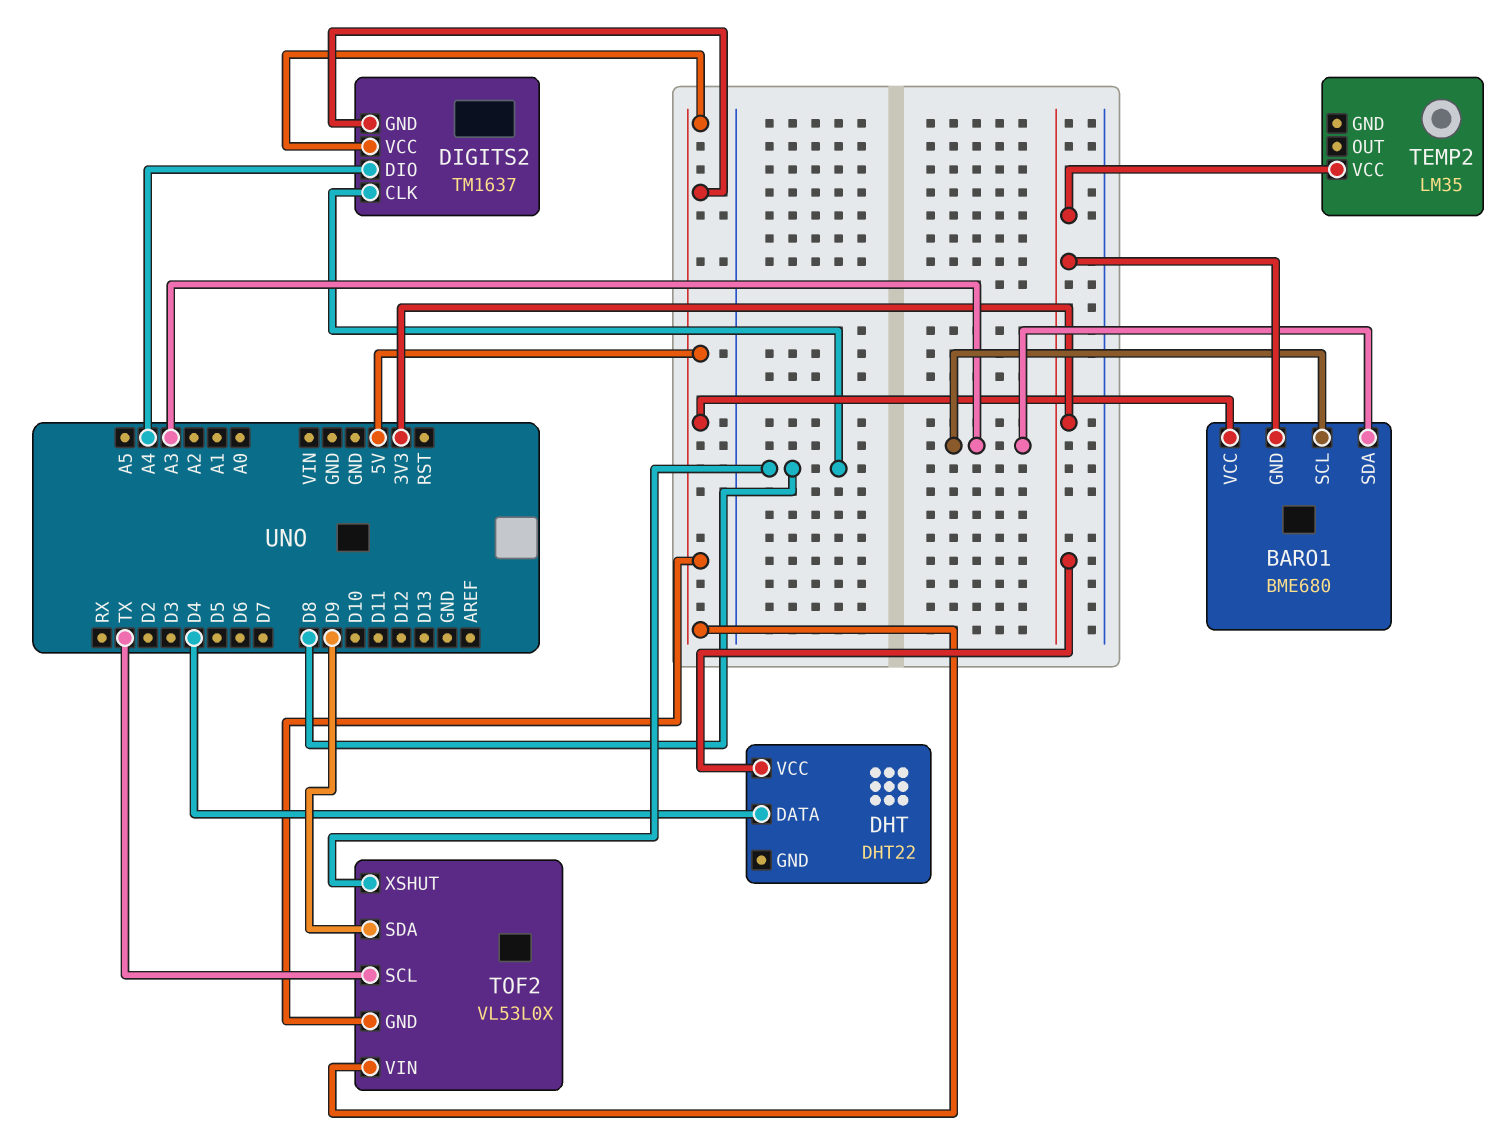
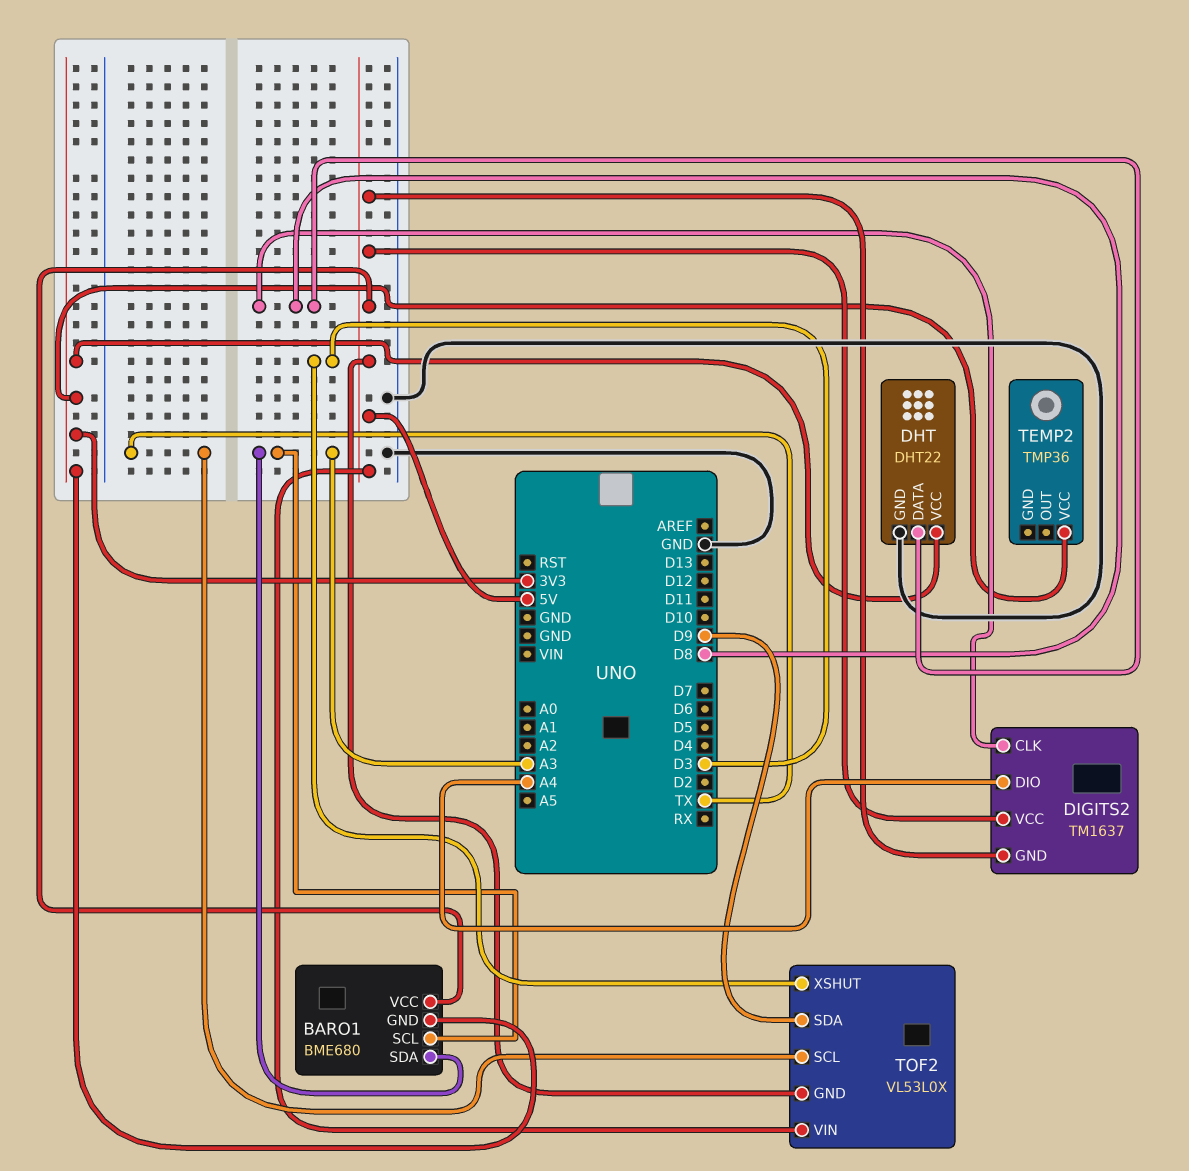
DHT pin DATA: D4 -> D8
DHT pin GND: none -> GND
TEMP2: LM35 -> TMP36
TOF2 pin XSHUT: D8 -> D3

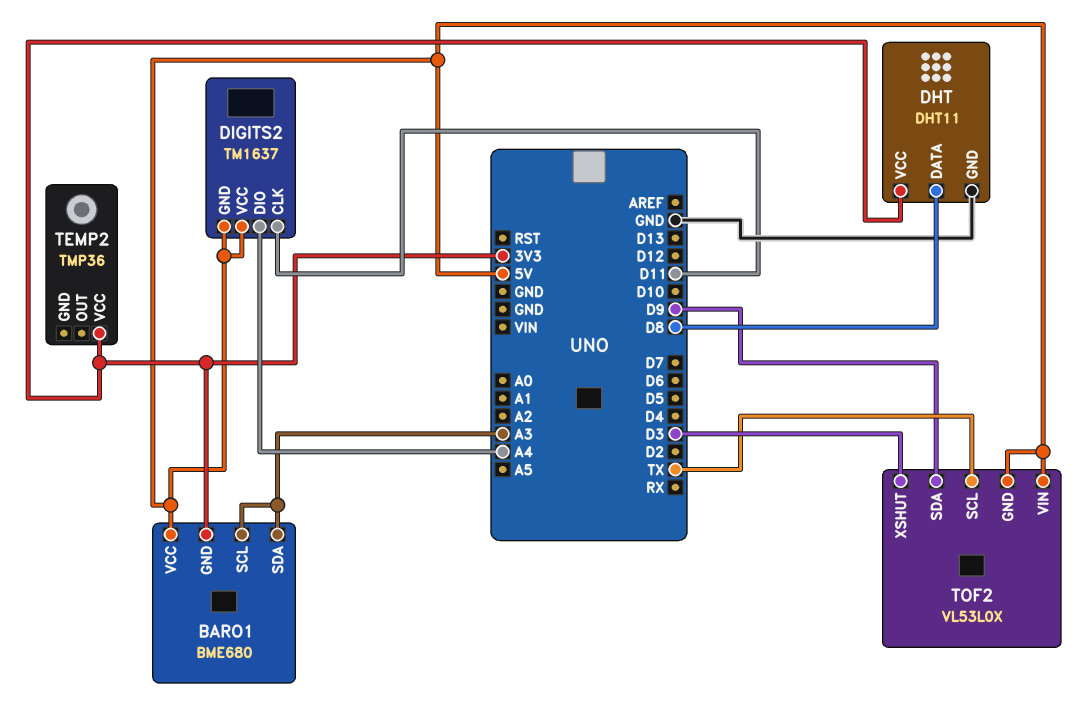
DHT: DHT22 -> DHT11
DIGITS2 pin CLK: D8 -> D11

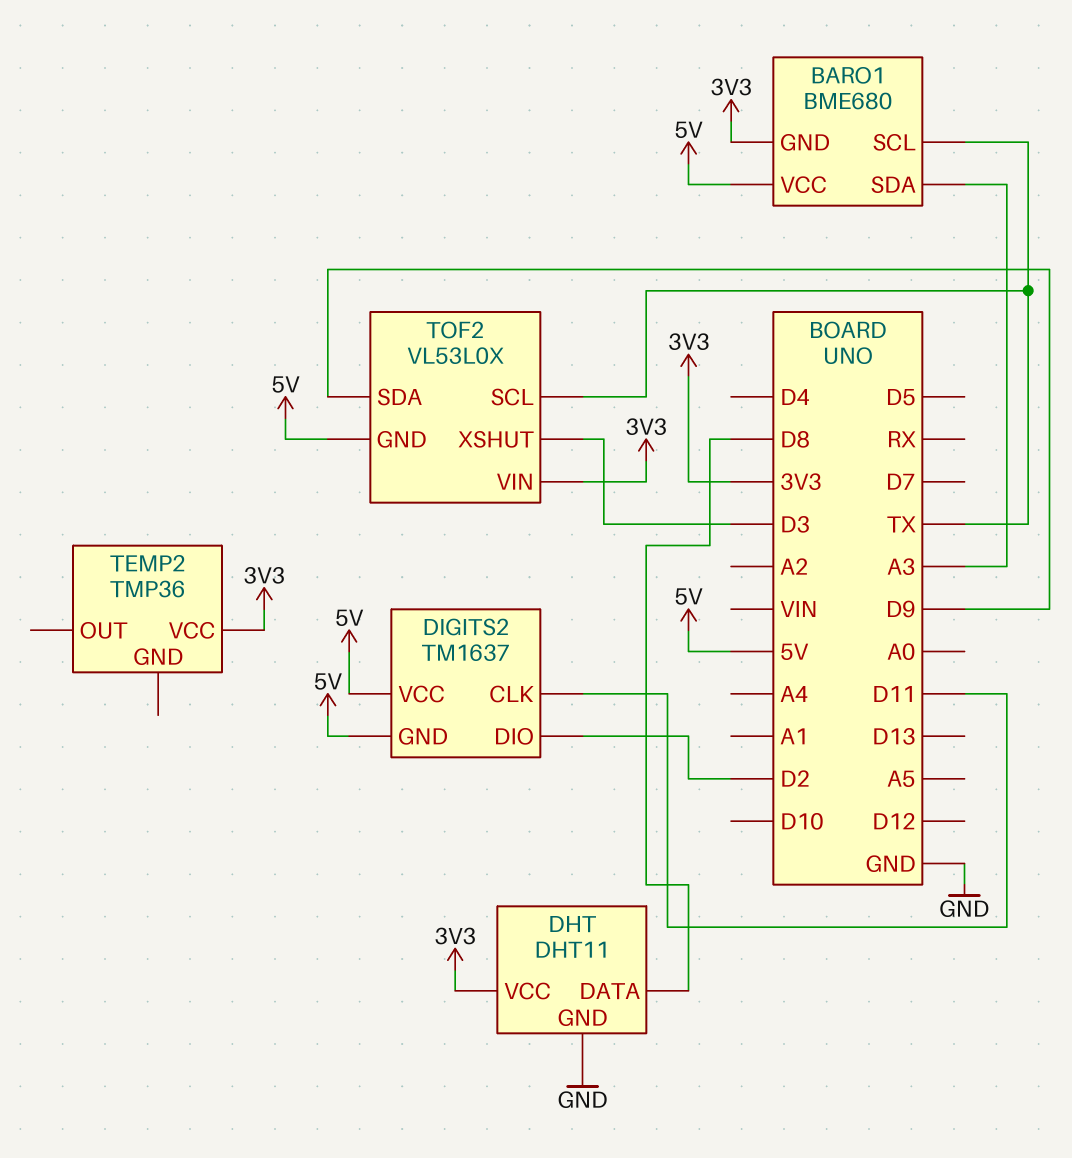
BARO1 pin SCL: A3 -> TX
DIGITS2 pin DIO: A4 -> D2
TOF2 pin VIN: 5V -> 3V3

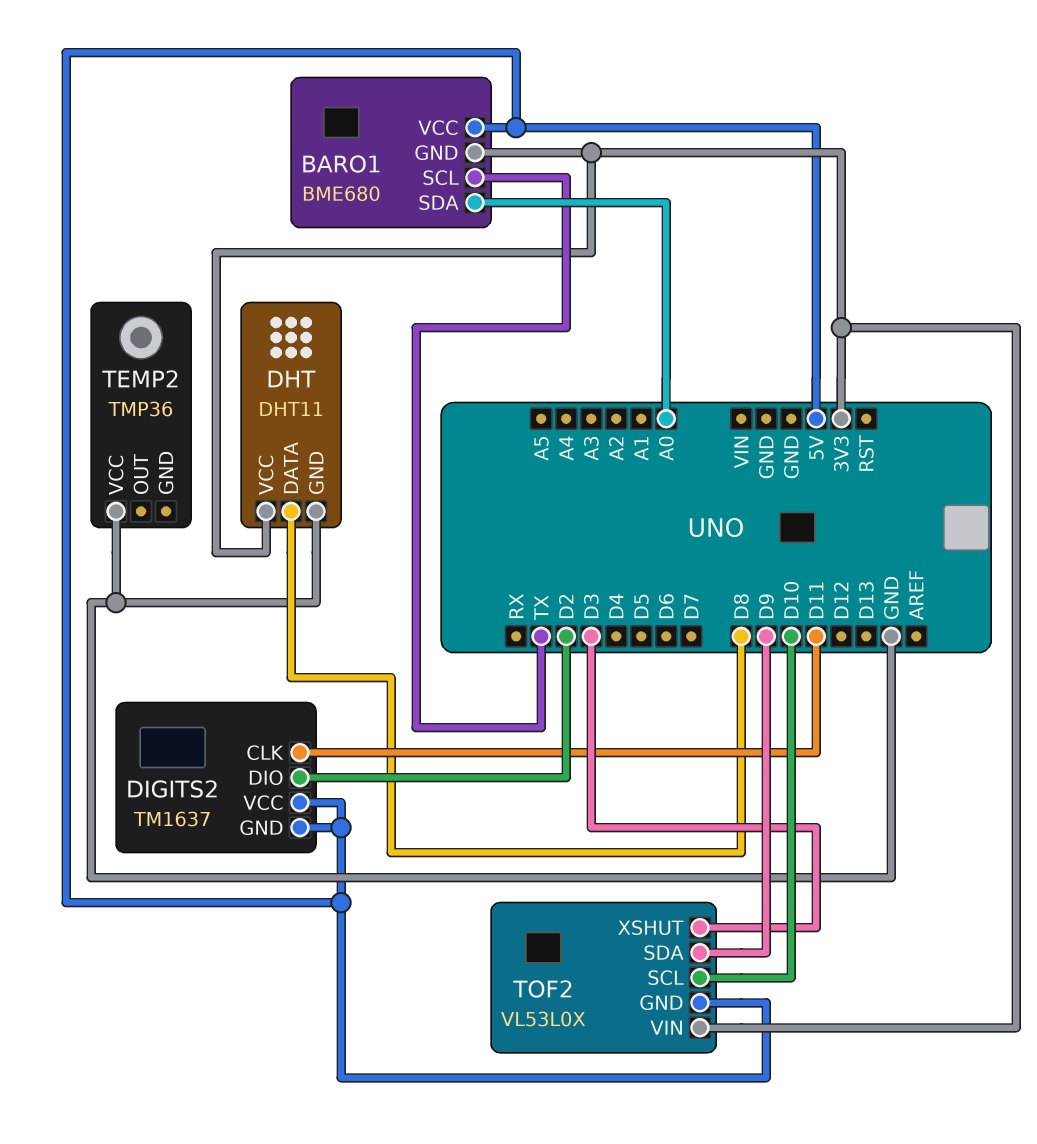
BARO1 pin SDA: A3 -> A0
TEMP2 pin VCC: 3V3 -> GND
TOF2 pin SCL: TX -> D10

